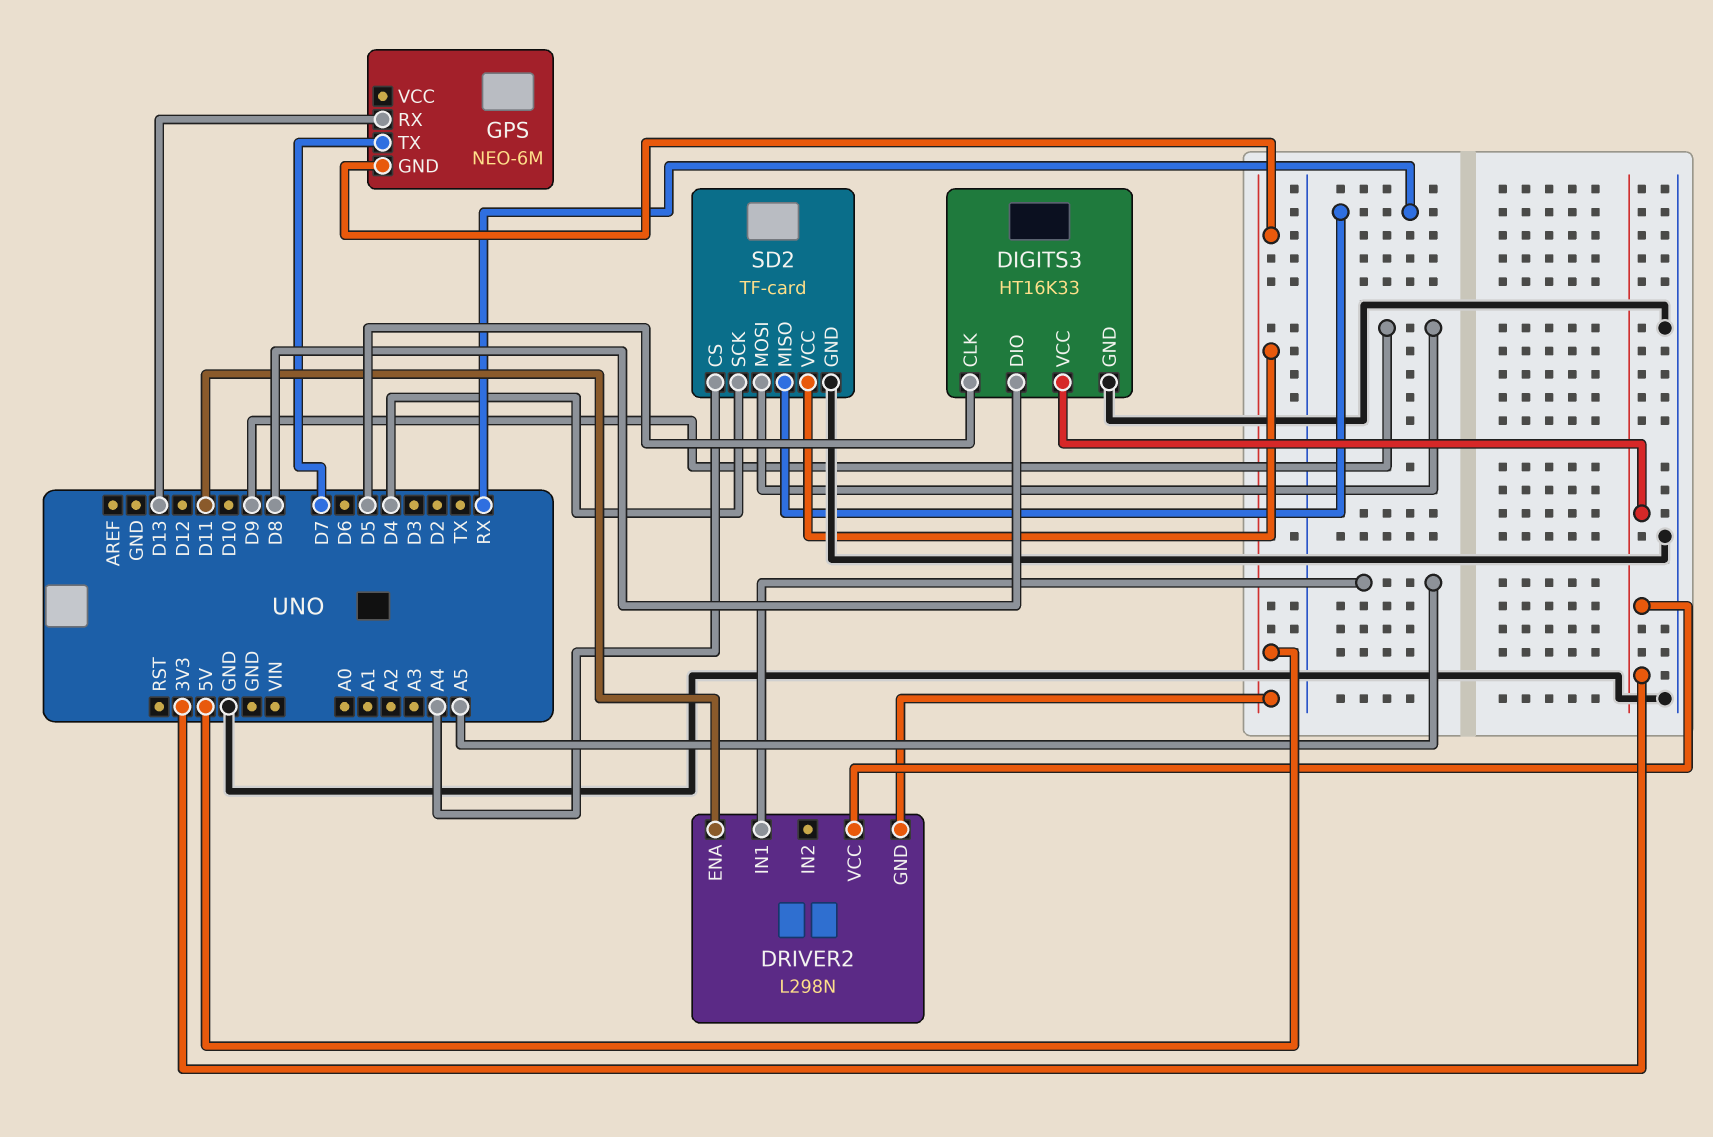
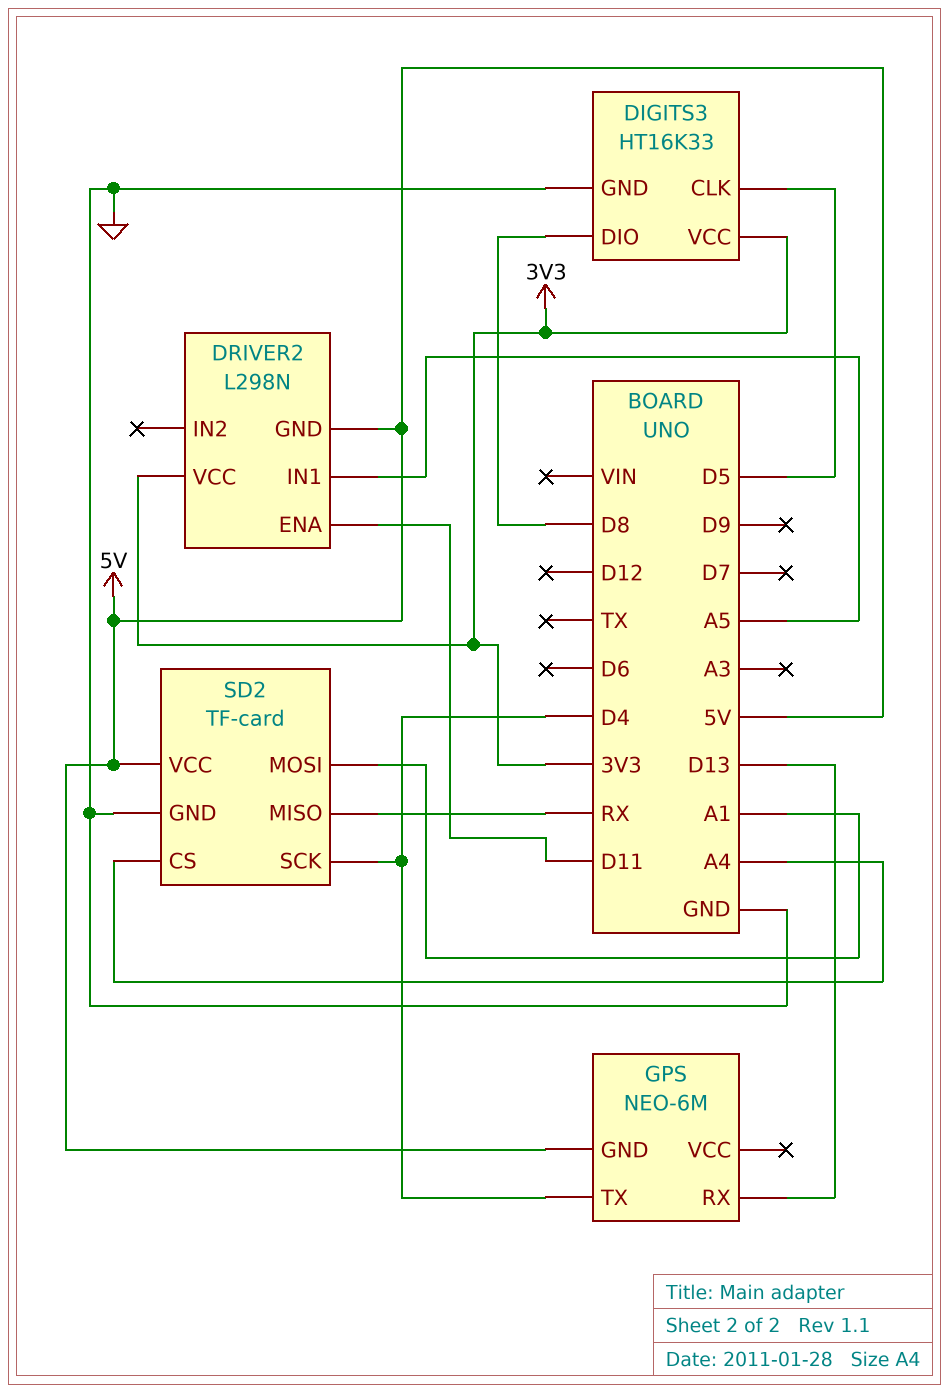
GPS pin TX: D7 -> D4
SD2 pin MOSI: D9 -> A1

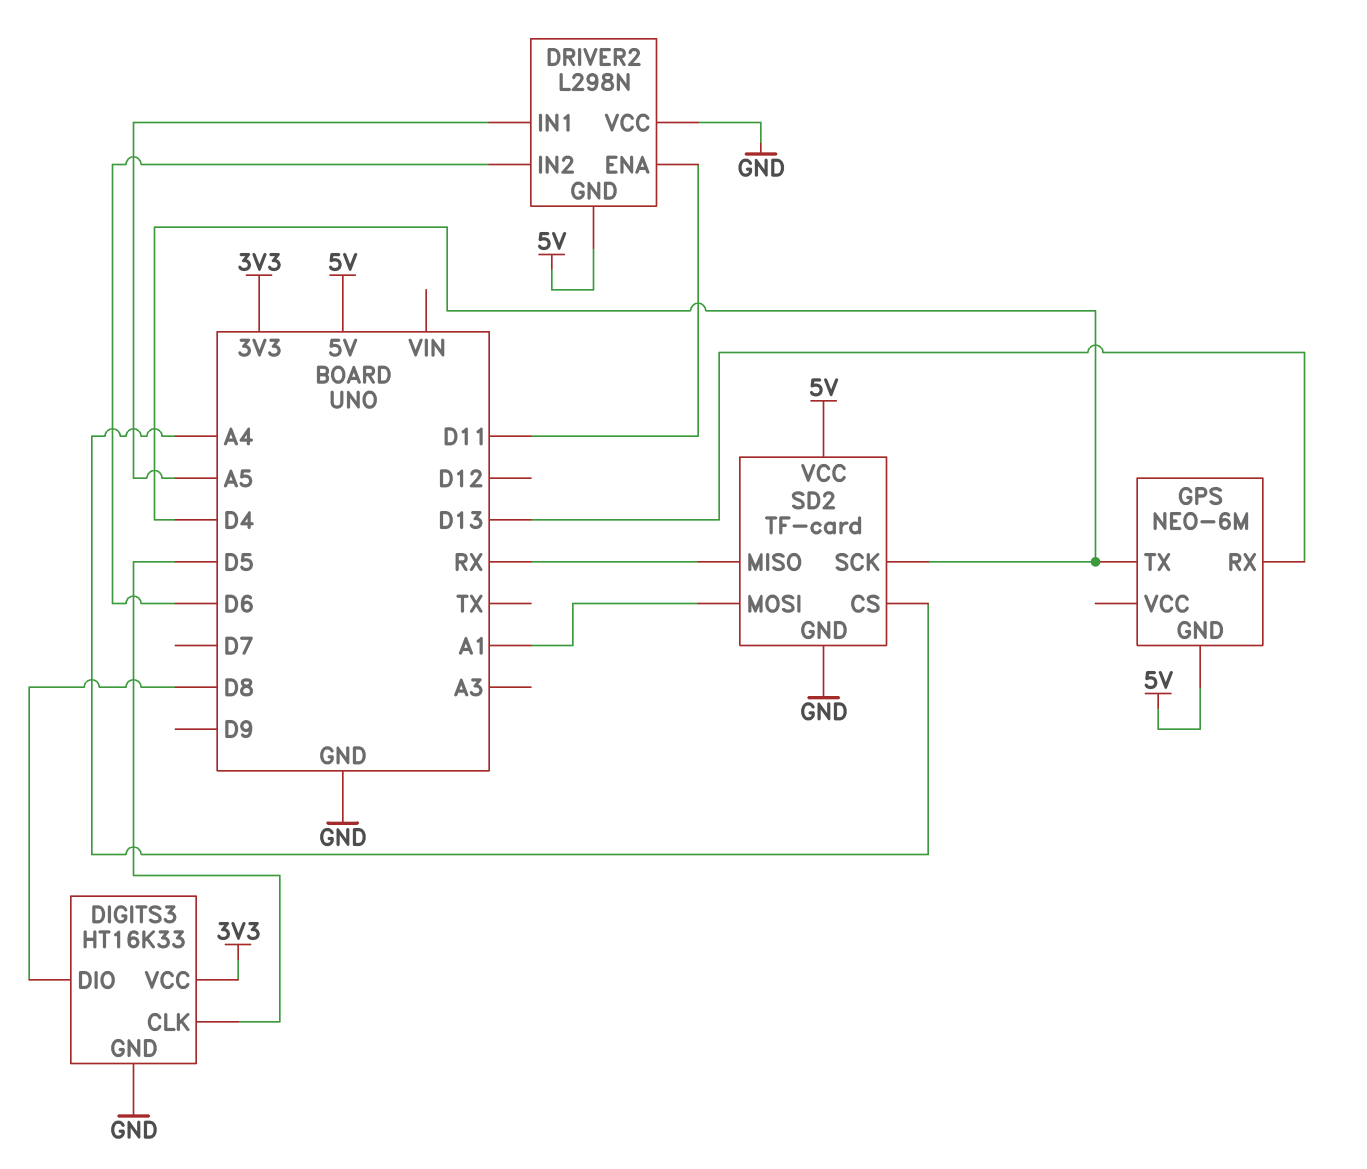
DRIVER2 pin IN2: none -> D6
DRIVER2 pin VCC: 3V3 -> GND

